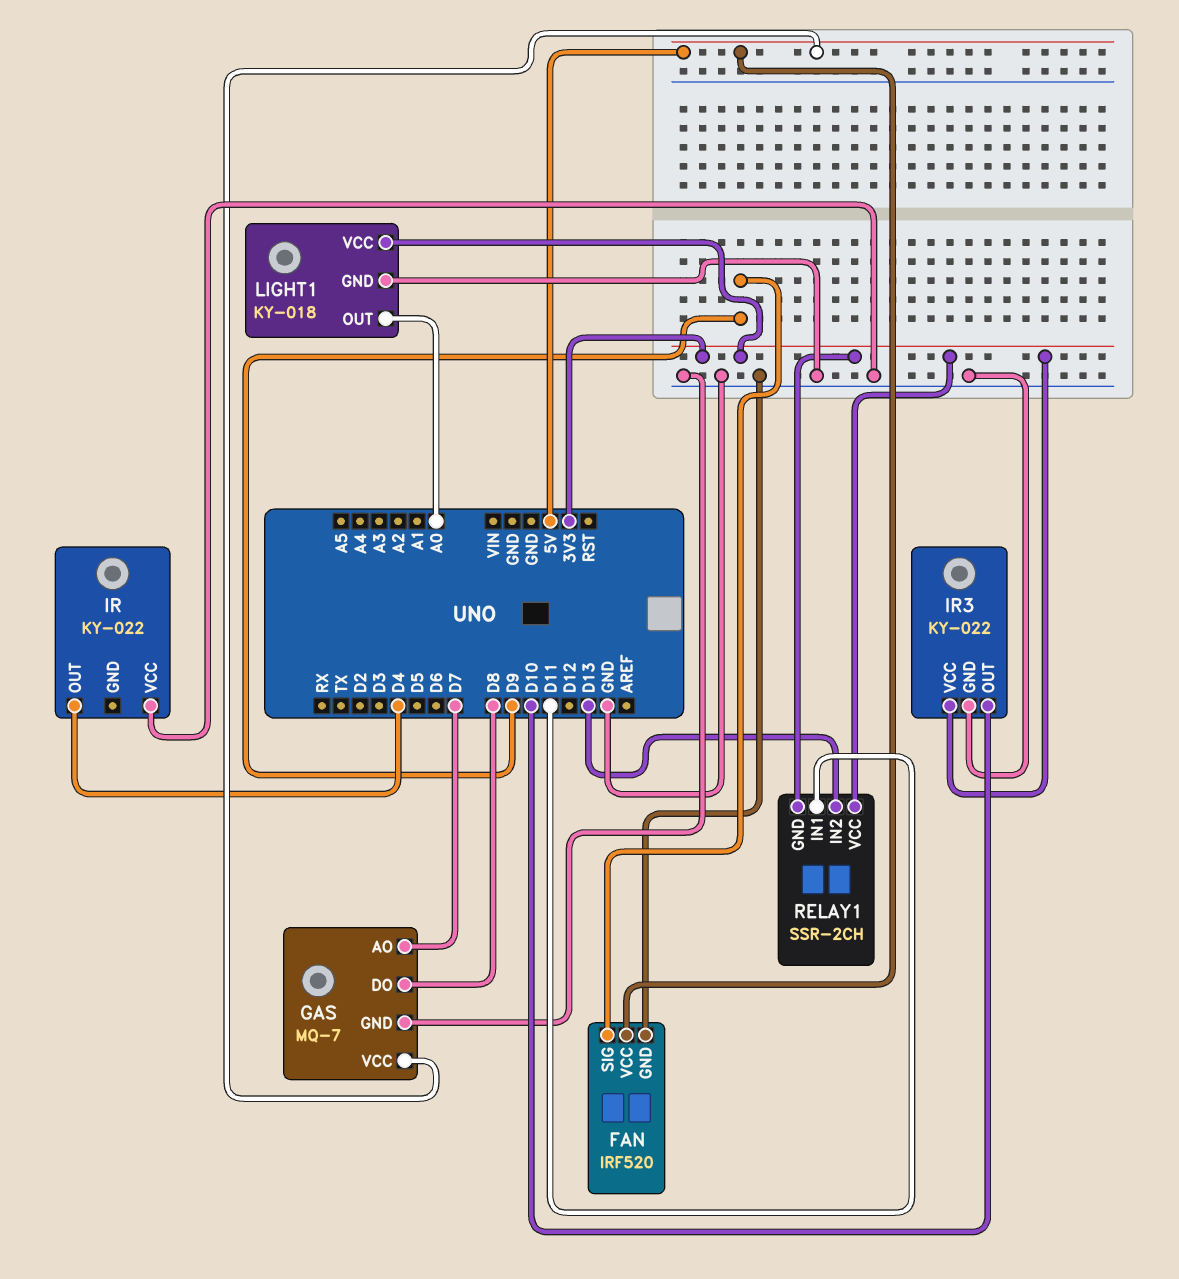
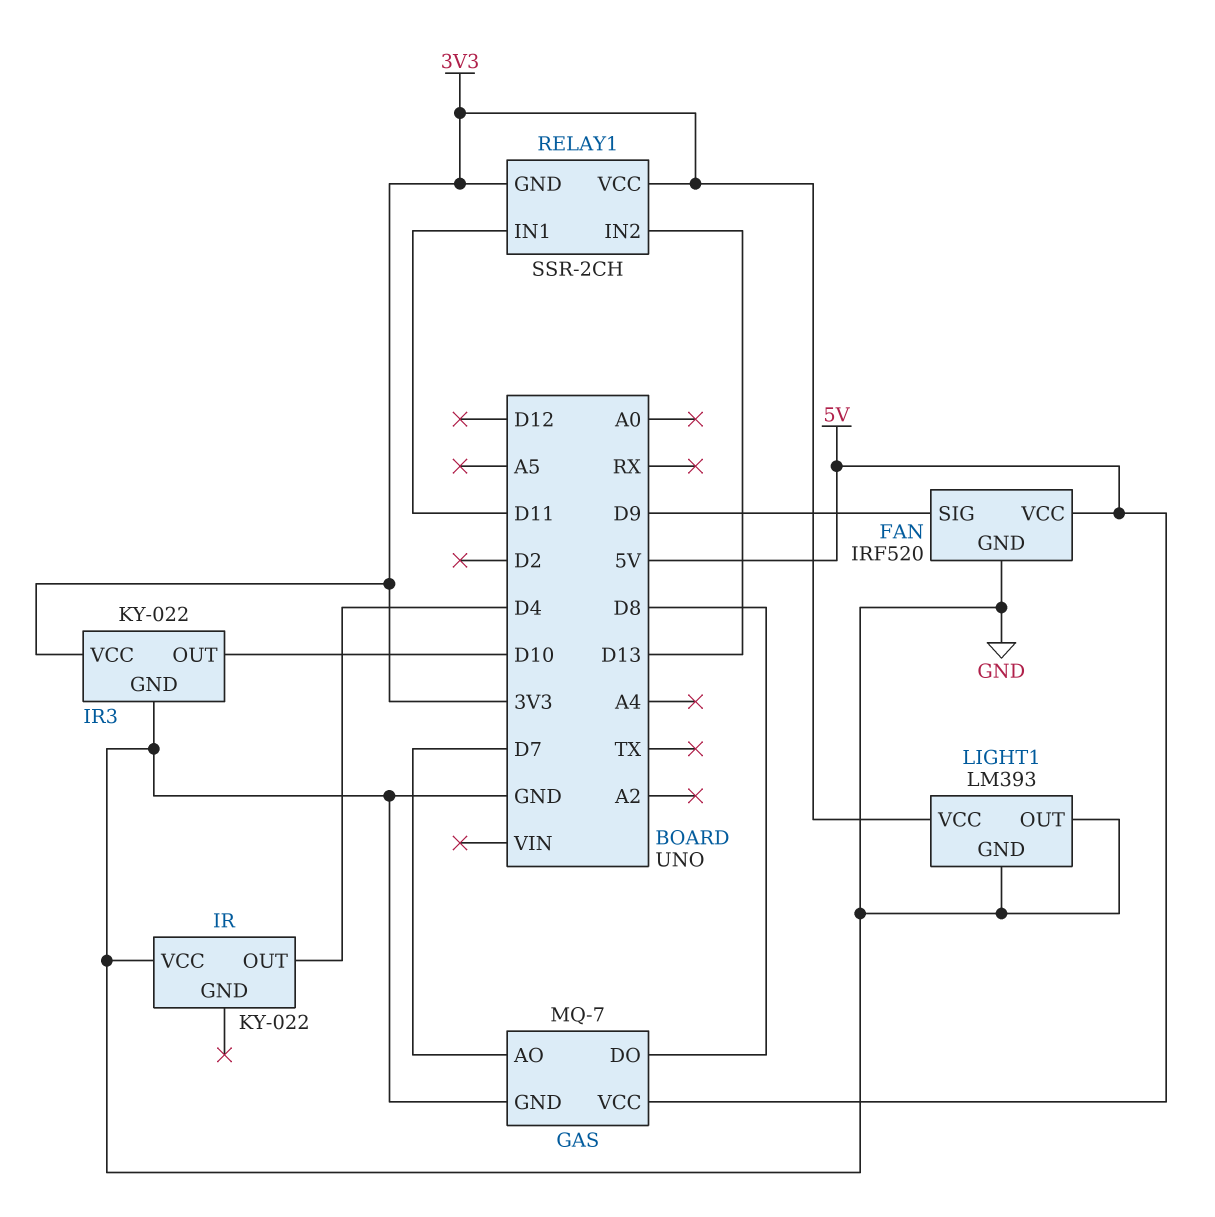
LIGHT1: KY-018 -> LM393
LIGHT1 pin OUT: A0 -> GND

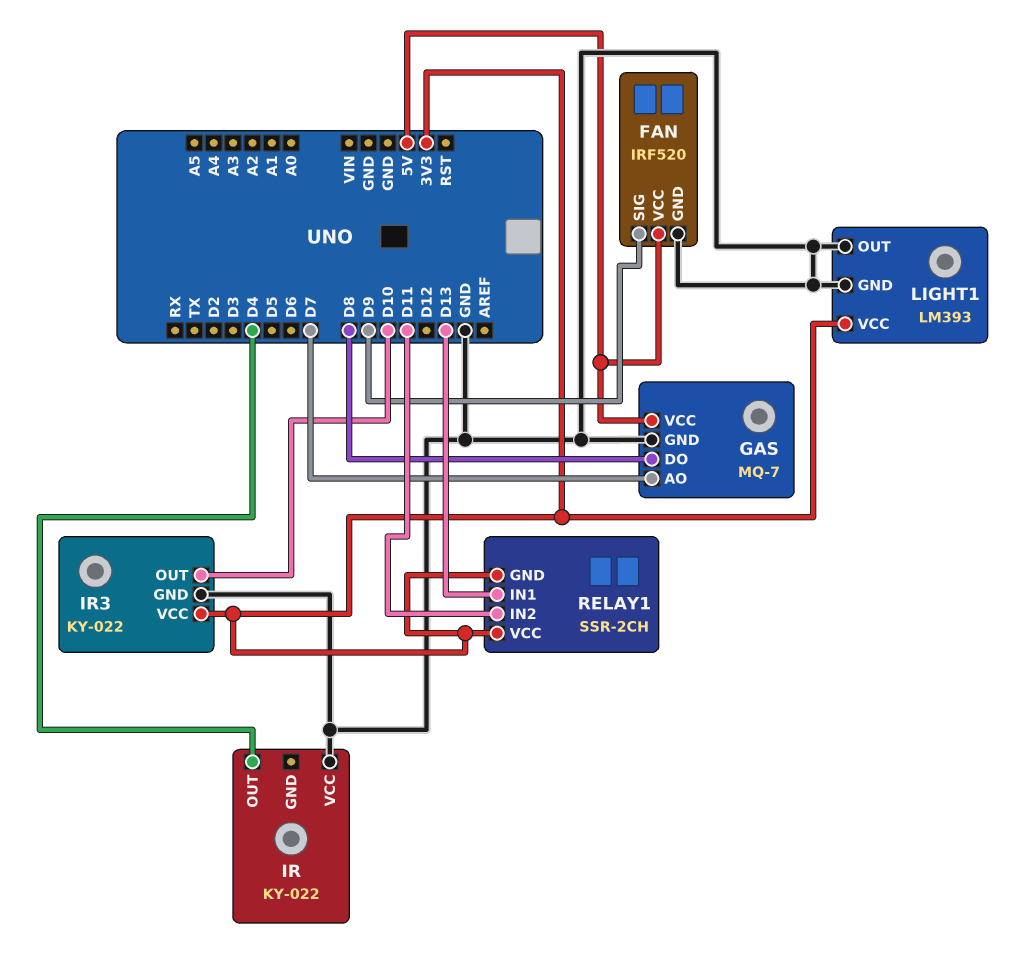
RELAY1 pin IN1: D11 -> D13
RELAY1 pin IN2: D13 -> D11

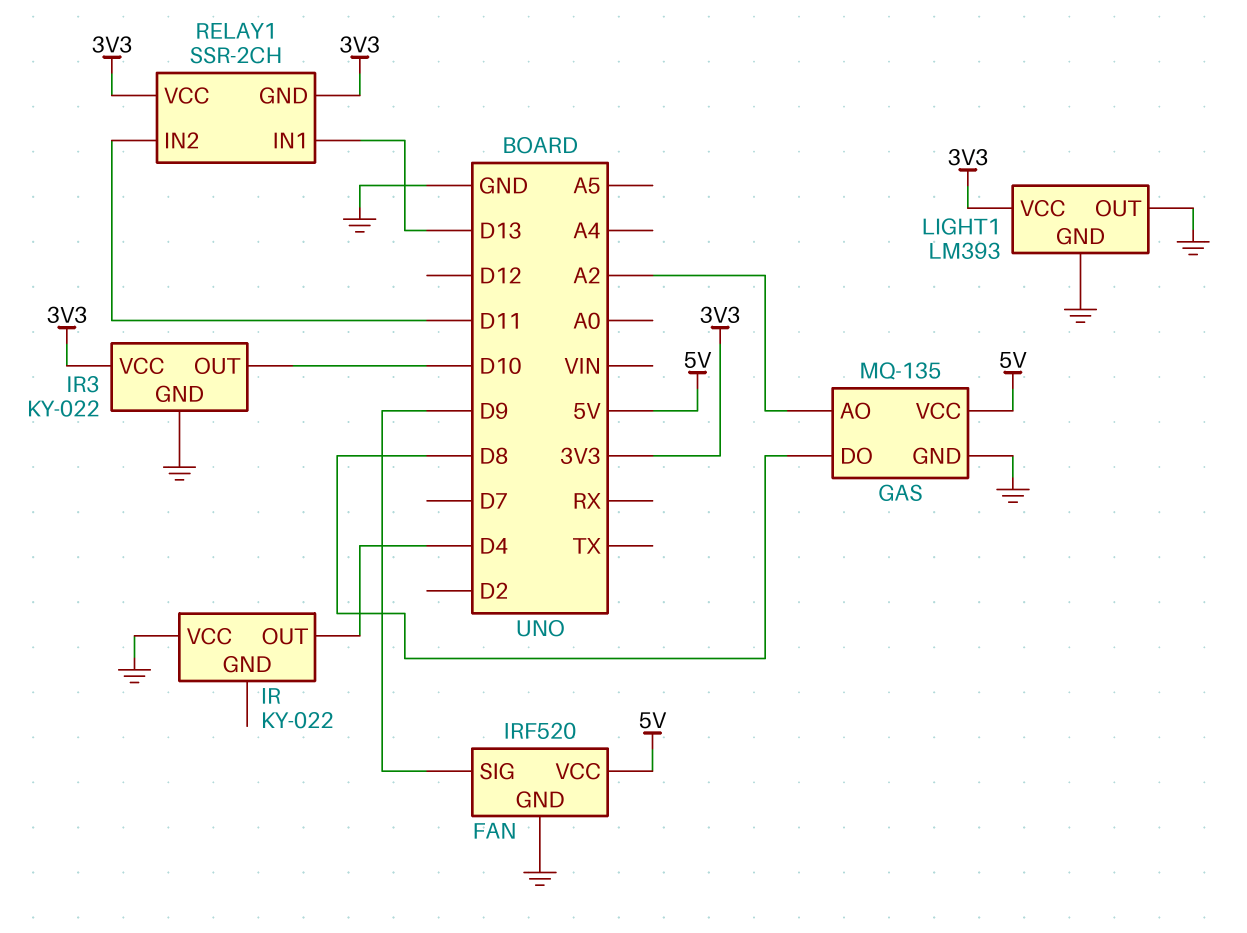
GAS: MQ-7 -> MQ-135
GAS pin AO: D7 -> A2

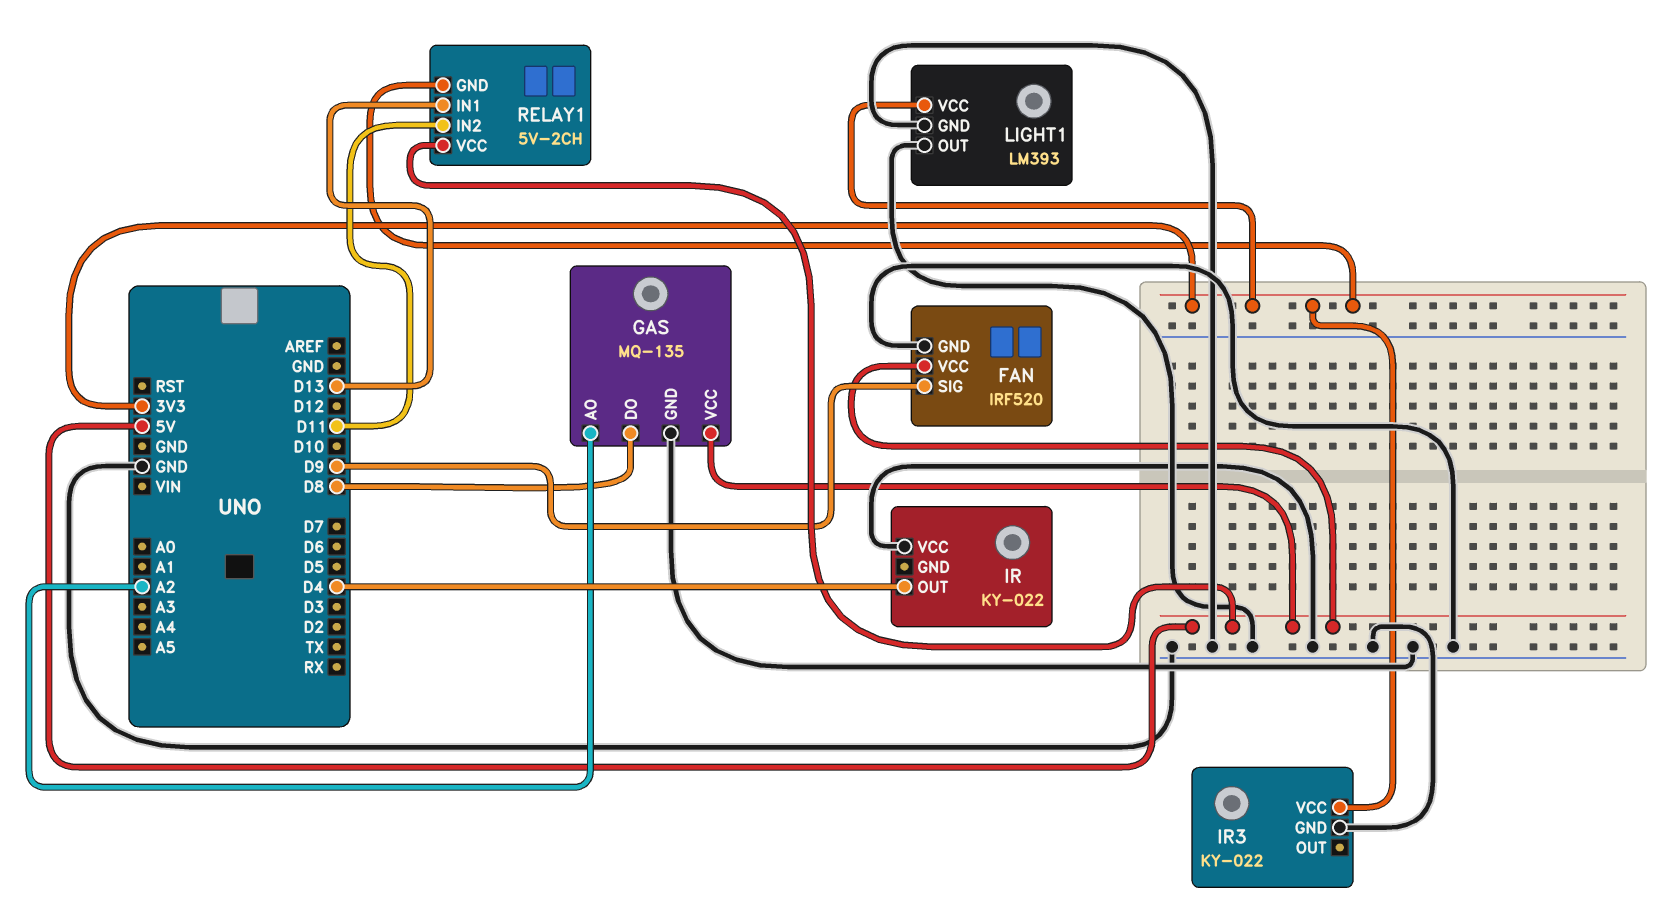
IR3 pin OUT: D10 -> none
RELAY1: SSR-2CH -> 5V-2CH
RELAY1 pin VCC: 3V3 -> 5V

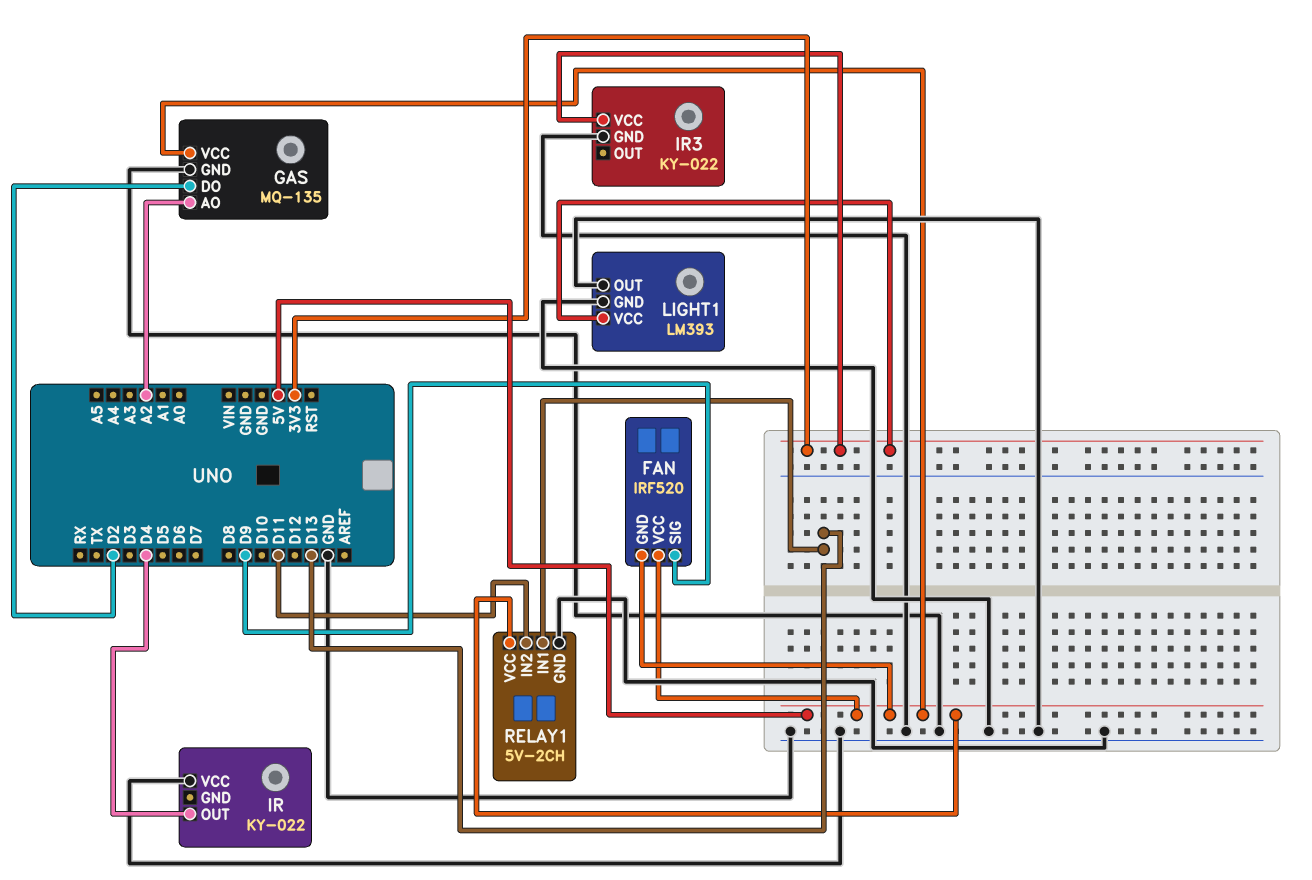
FAN pin GND: GND -> 5V
GAS pin DO: D8 -> D2
RELAY1 pin GND: 3V3 -> GND

